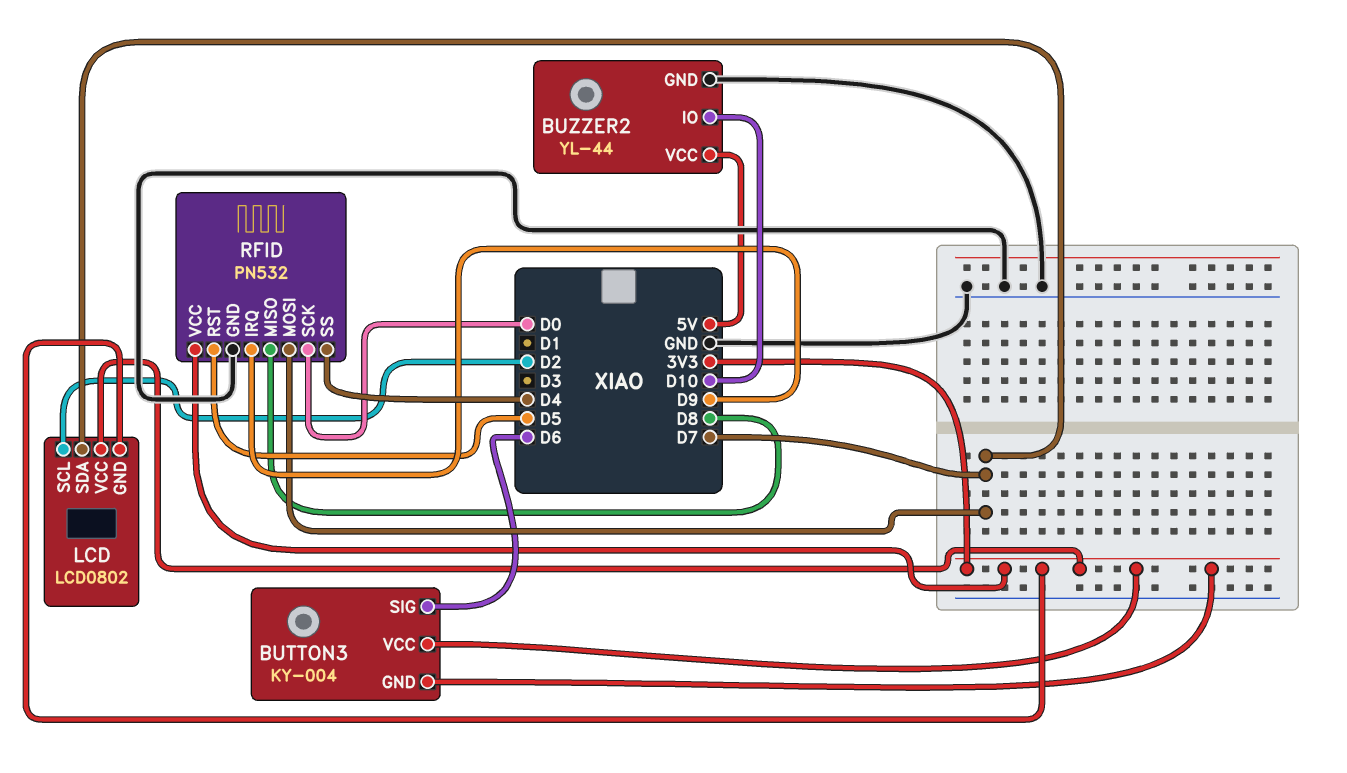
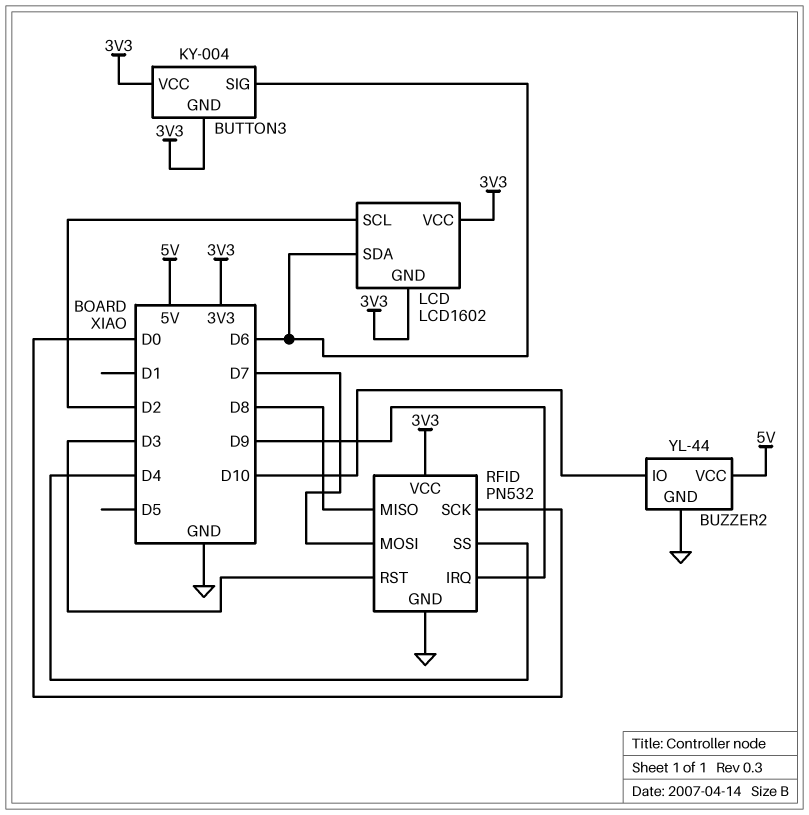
LCD: LCD0802 -> LCD1602
LCD pin SDA: D7 -> D6
RFID pin RST: D5 -> D3

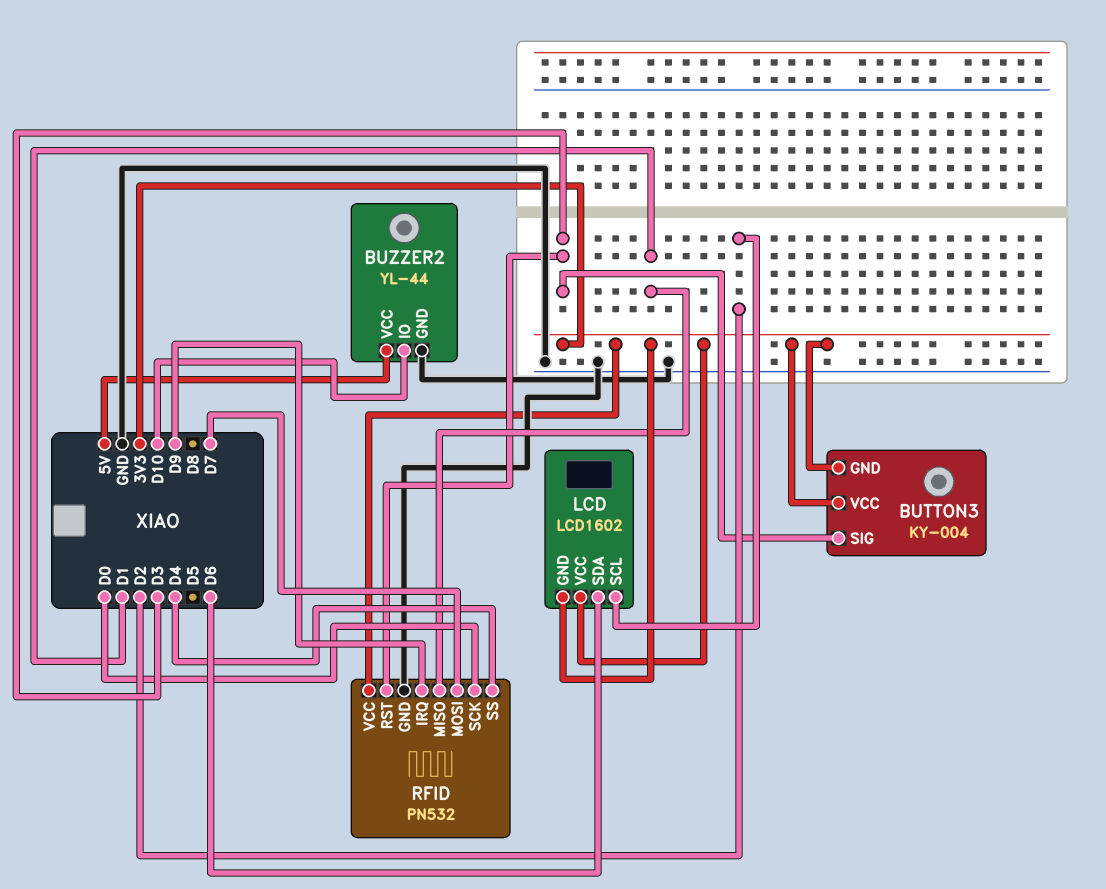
BUTTON3 pin SIG: D6 -> D3
RFID pin MISO: D8 -> D1

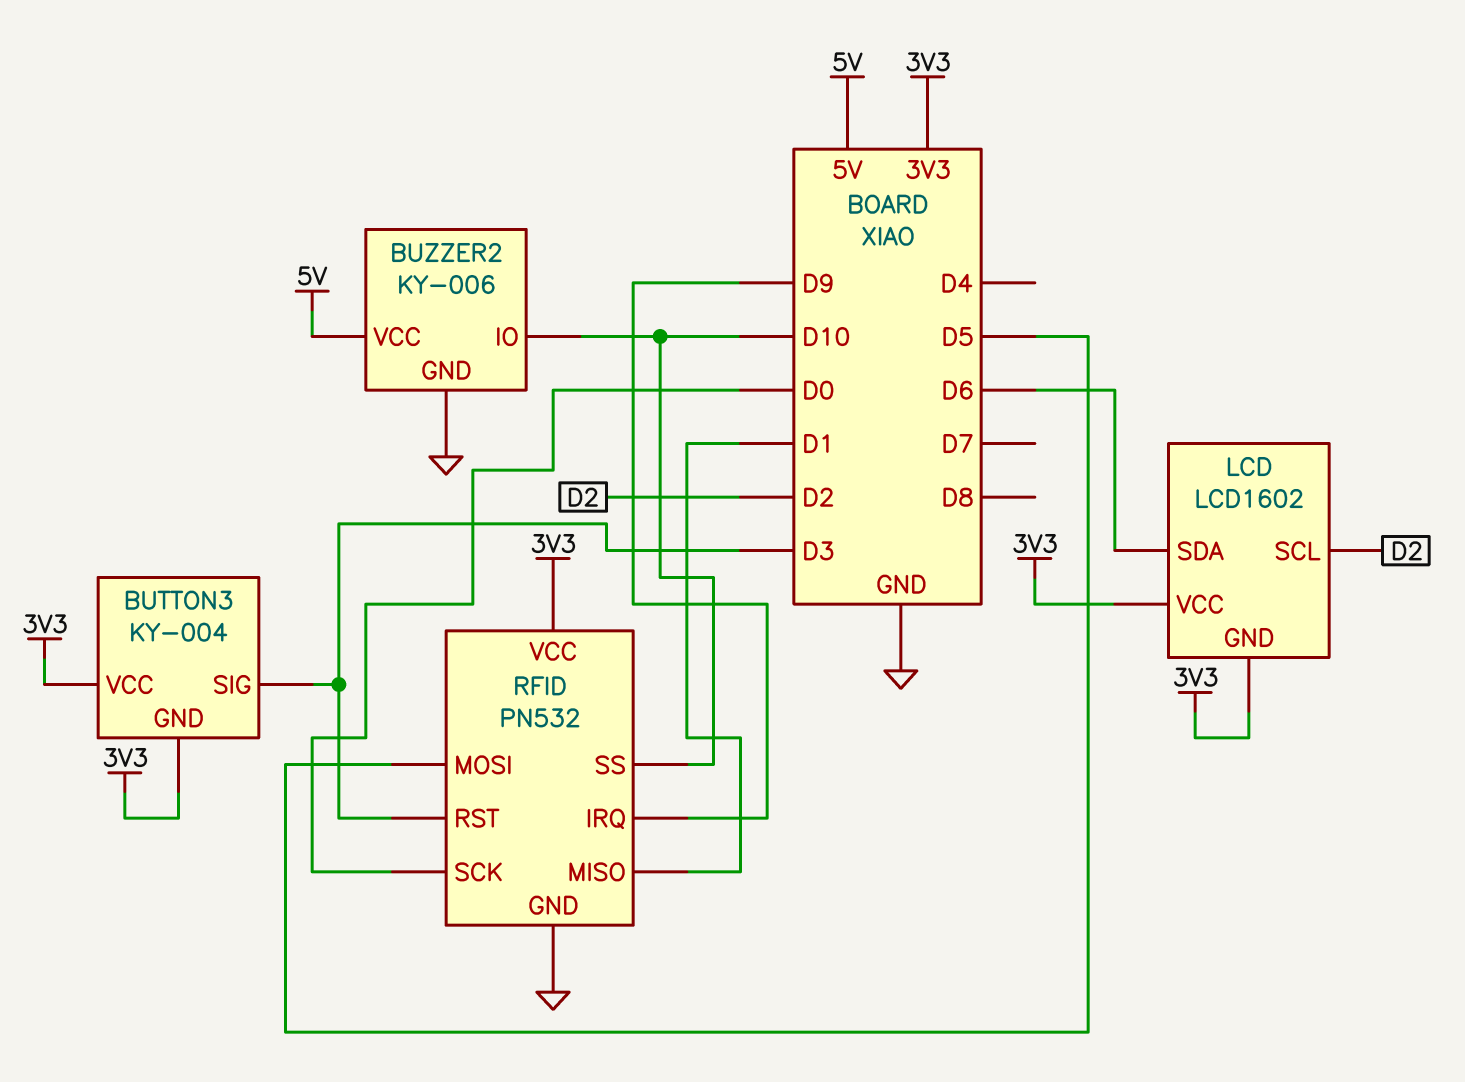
BUZZER2: YL-44 -> KY-006
RFID pin MOSI: D7 -> D5
RFID pin SS: D4 -> D10

